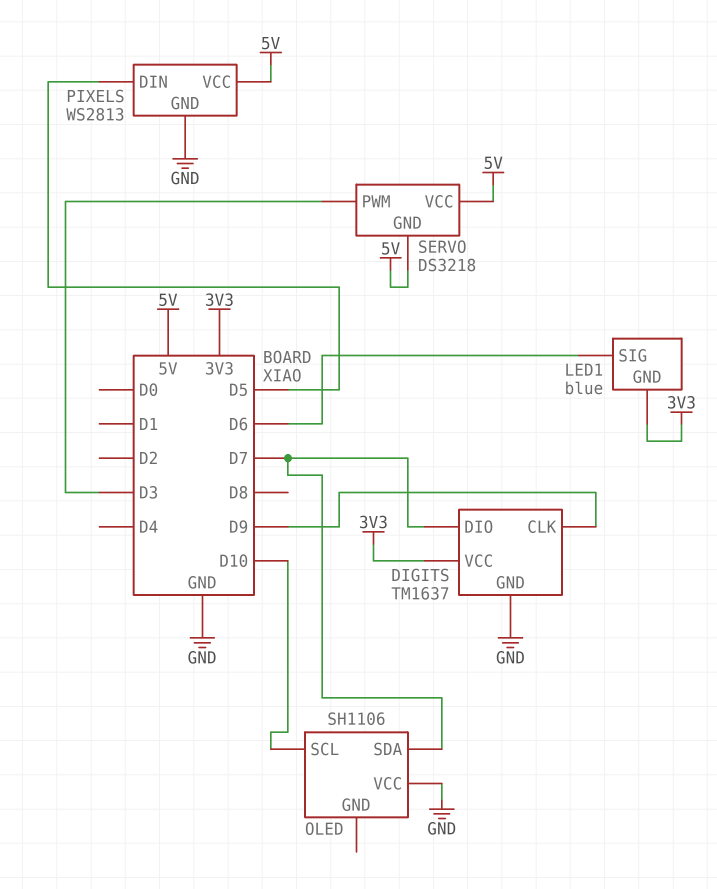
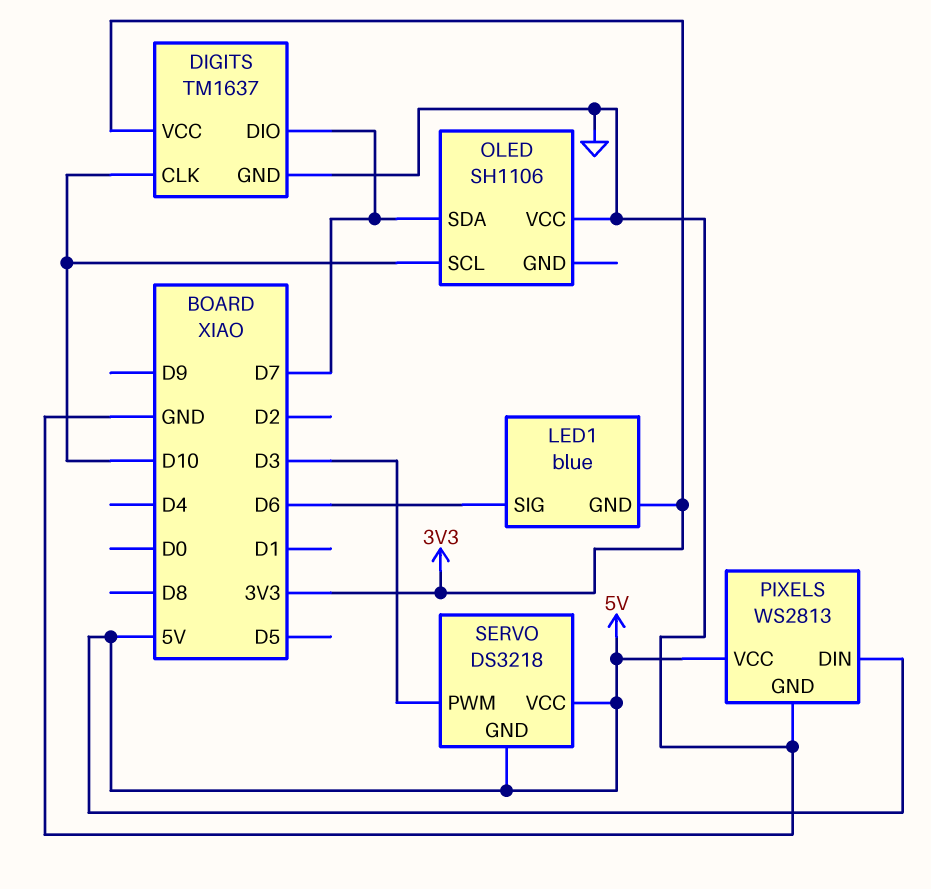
DIGITS pin CLK: D9 -> D10
PIXELS pin DIN: D5 -> 5V

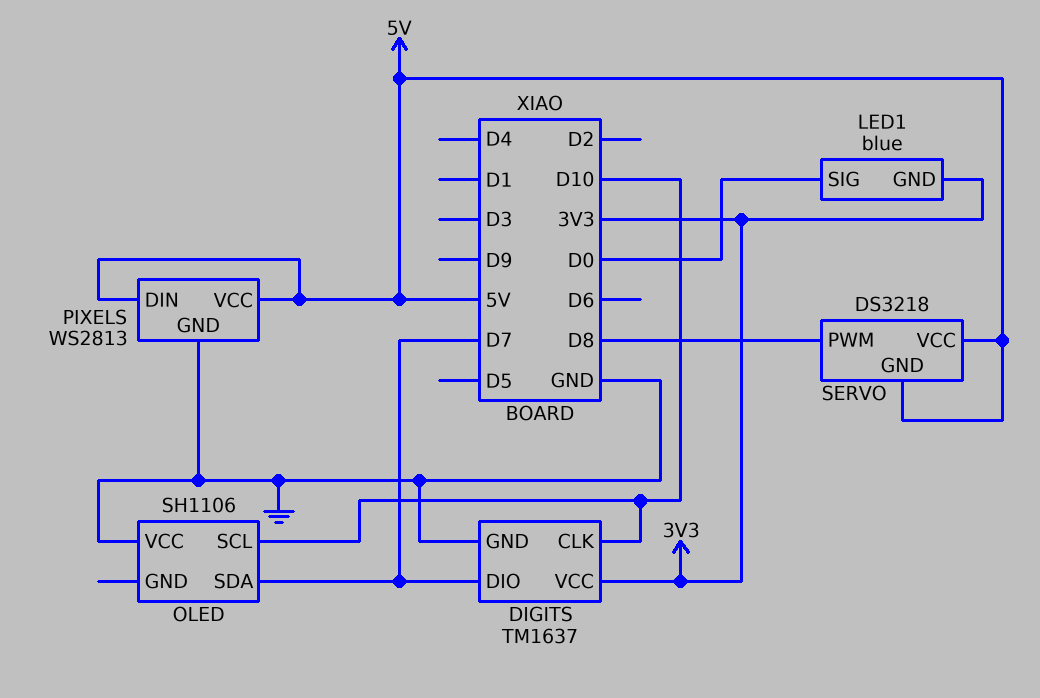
LED1 pin SIG: D6 -> D0
SERVO pin PWM: D3 -> D8

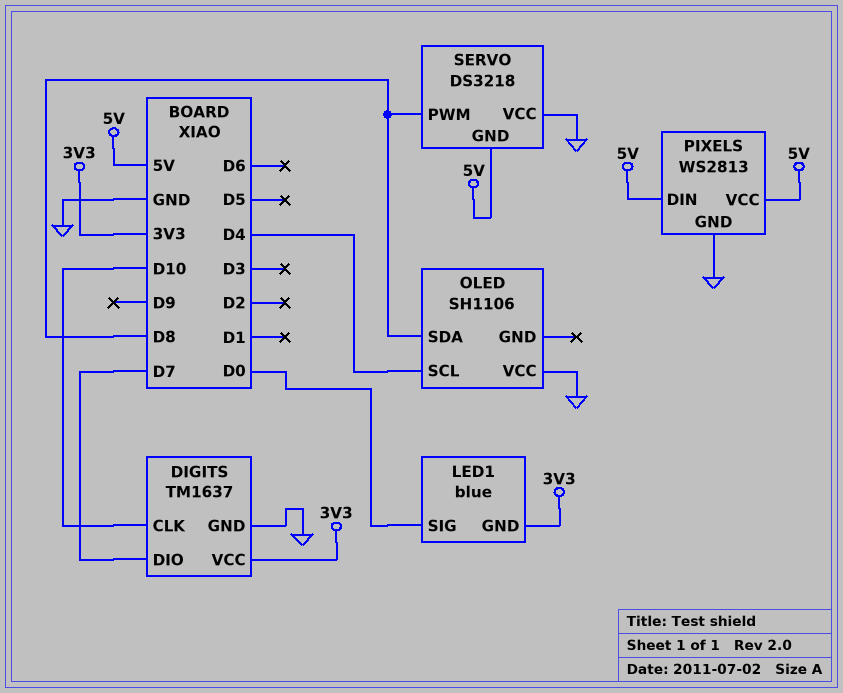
OLED pin SCL: D10 -> D4
OLED pin SDA: D7 -> D8
SERVO pin VCC: 5V -> GND

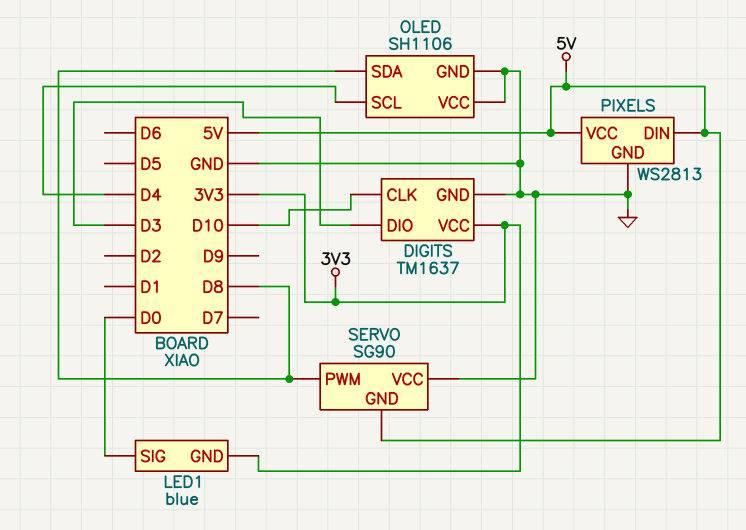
DIGITS pin DIO: D7 -> D3
OLED pin GND: none -> GND
SERVO: DS3218 -> SG90

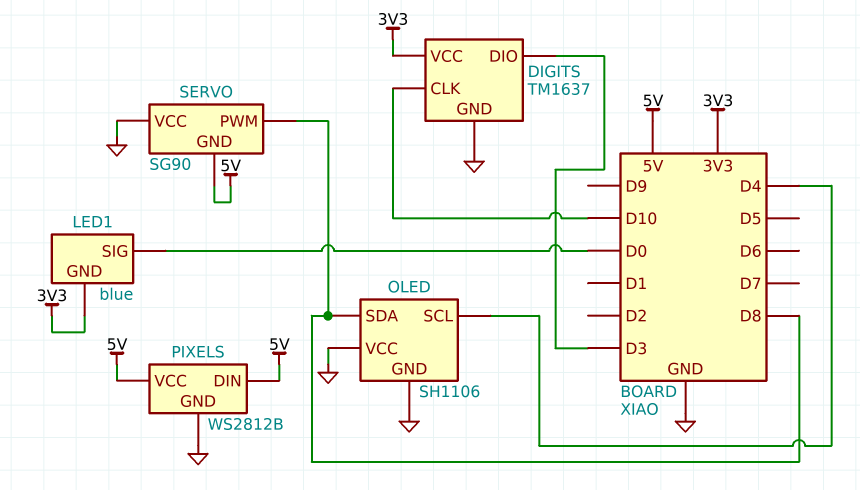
PIXELS: WS2813 -> WS2812B

